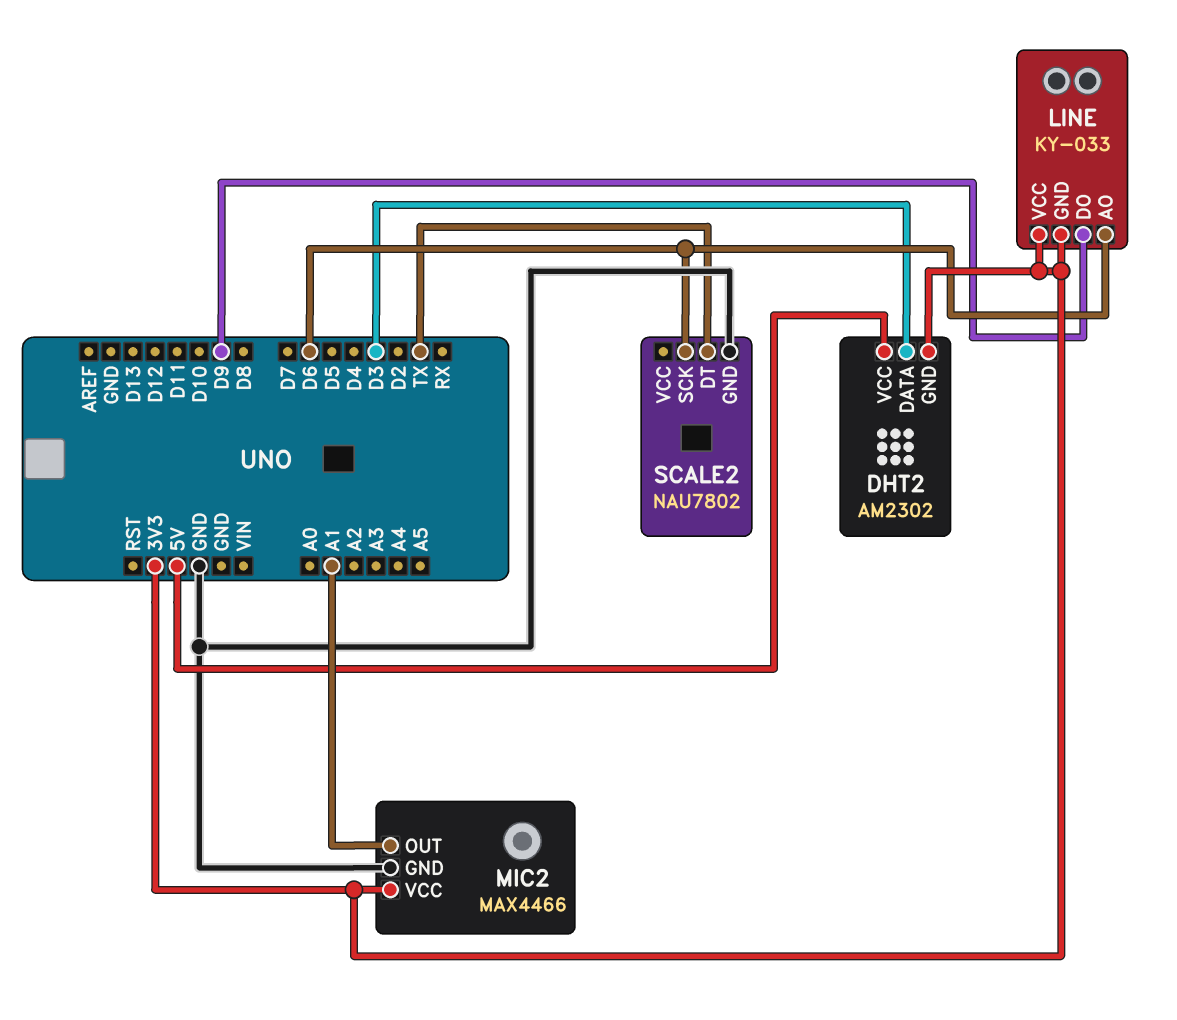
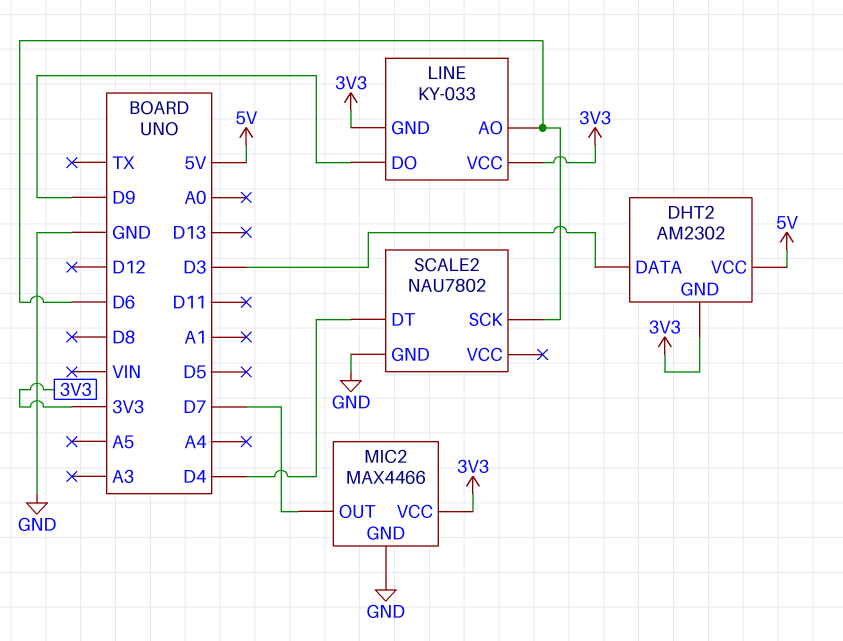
MIC2 pin OUT: A1 -> D7
SCALE2 pin DT: TX -> D4

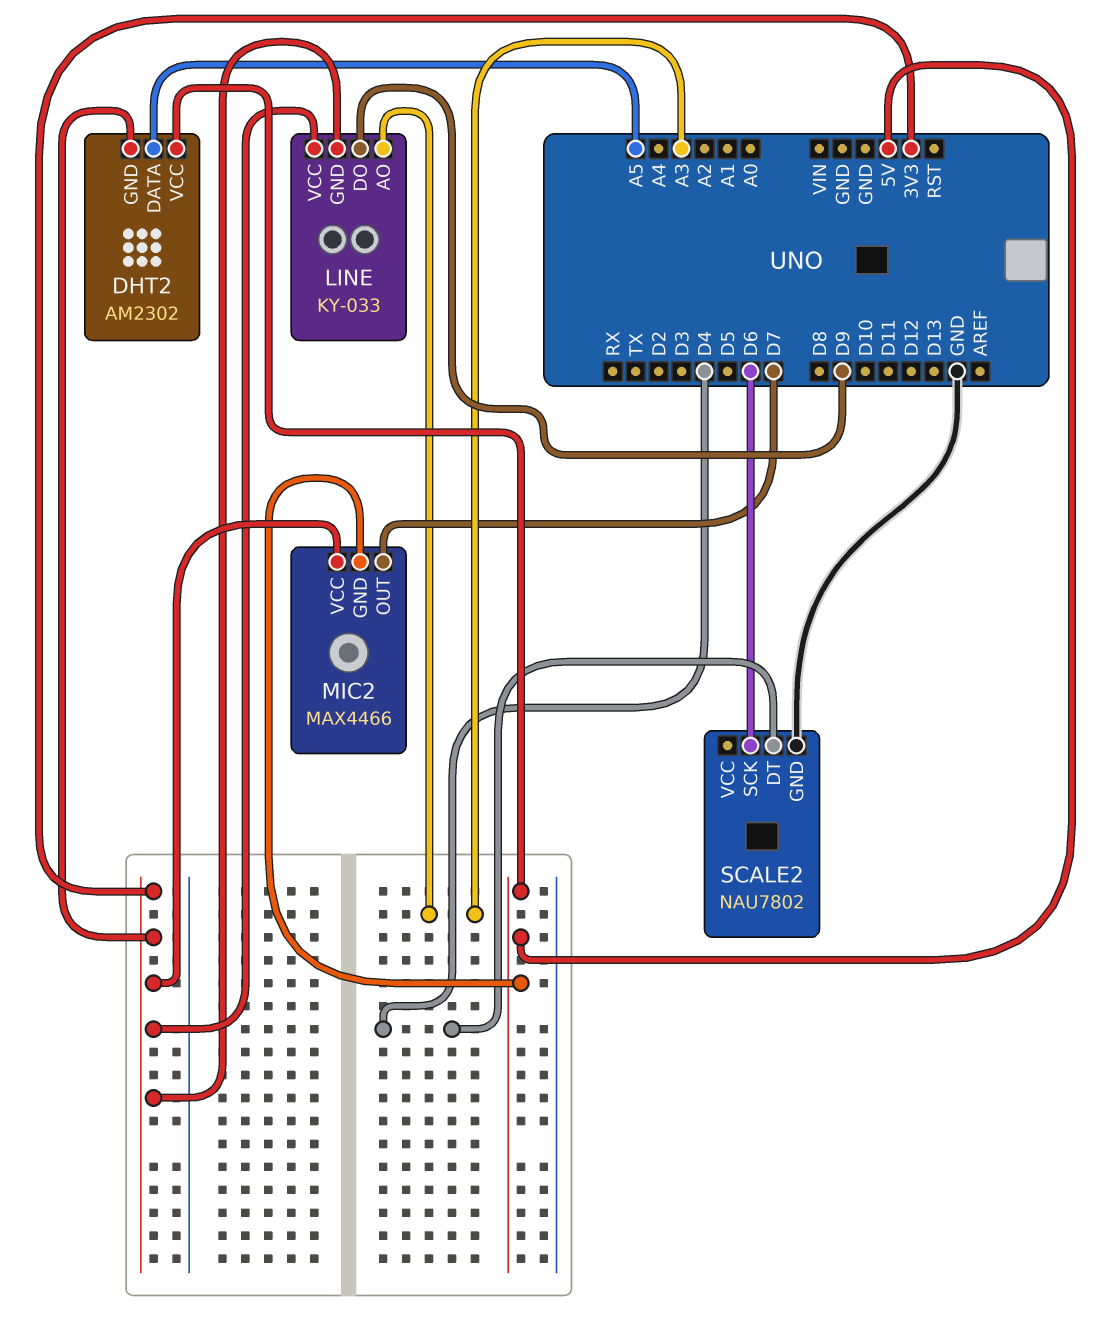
DHT2 pin DATA: D3 -> A5
LINE pin AO: D6 -> A3
MIC2 pin GND: GND -> 5V

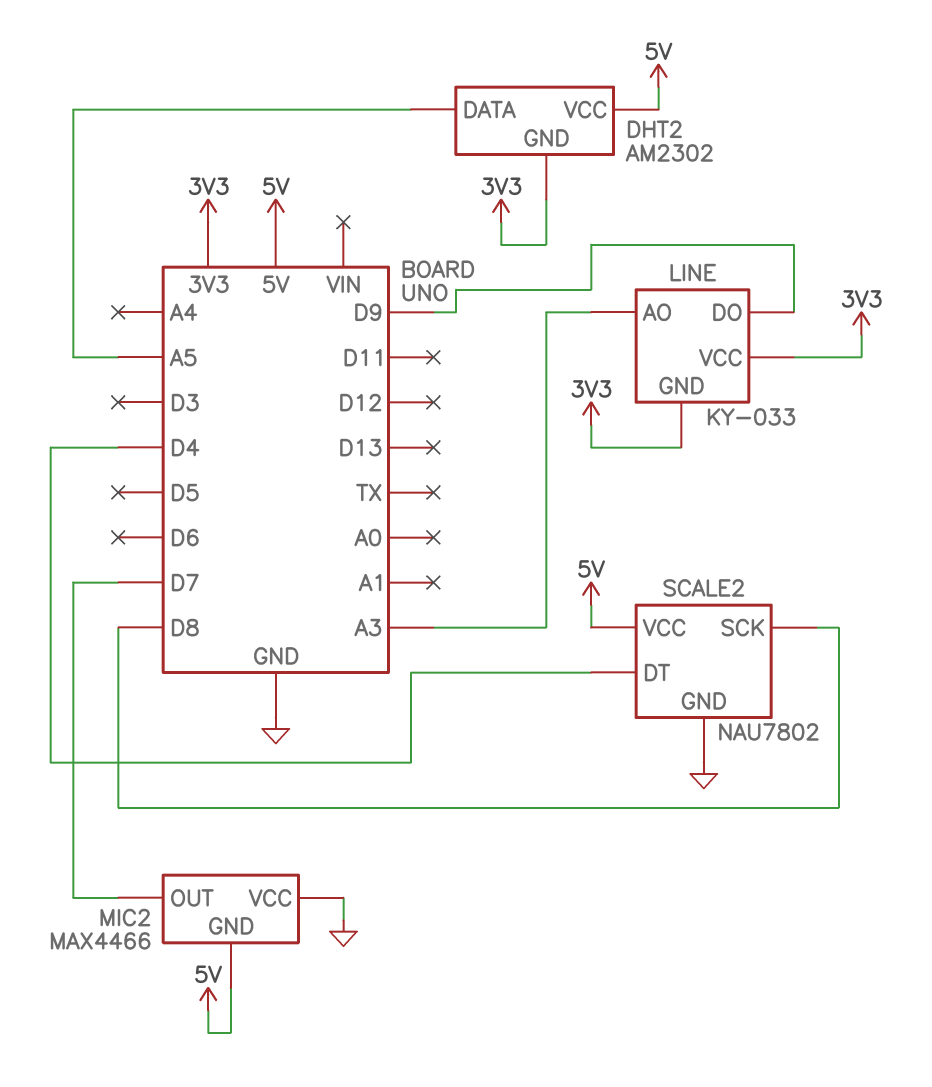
MIC2 pin VCC: 3V3 -> GND
SCALE2 pin SCK: D6 -> D8
SCALE2 pin VCC: none -> 5V

